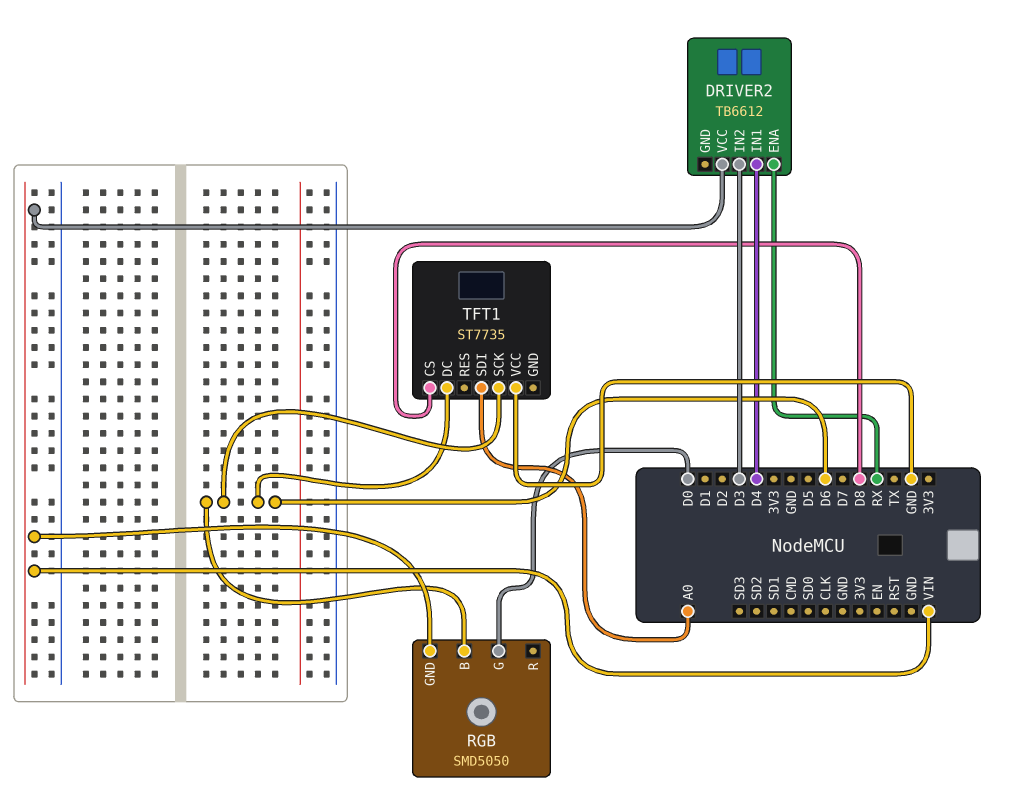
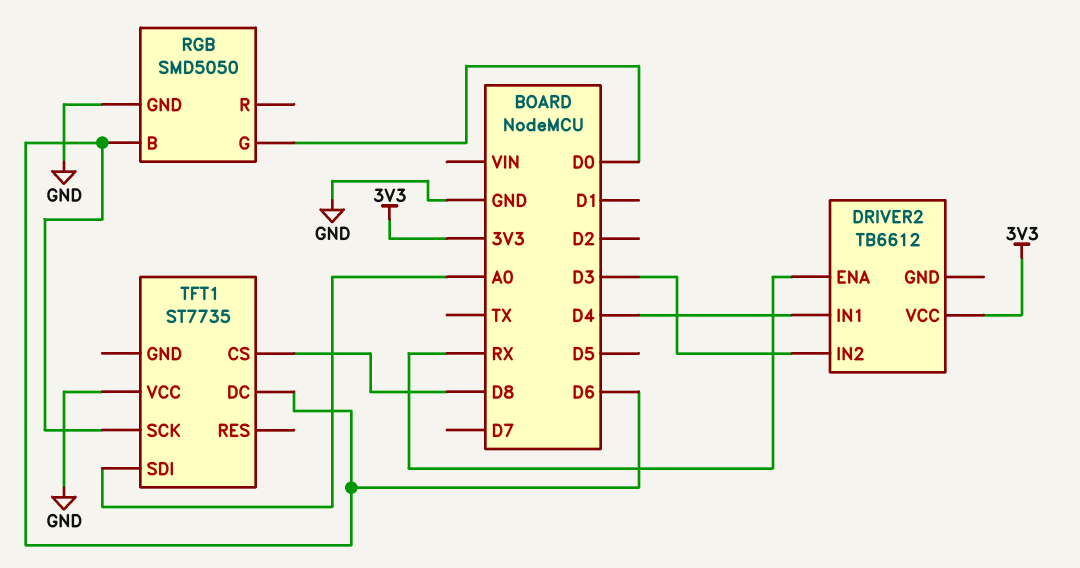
DRIVER2 pin VCC: VIN -> 3V3
RGB pin GND: VIN -> GND

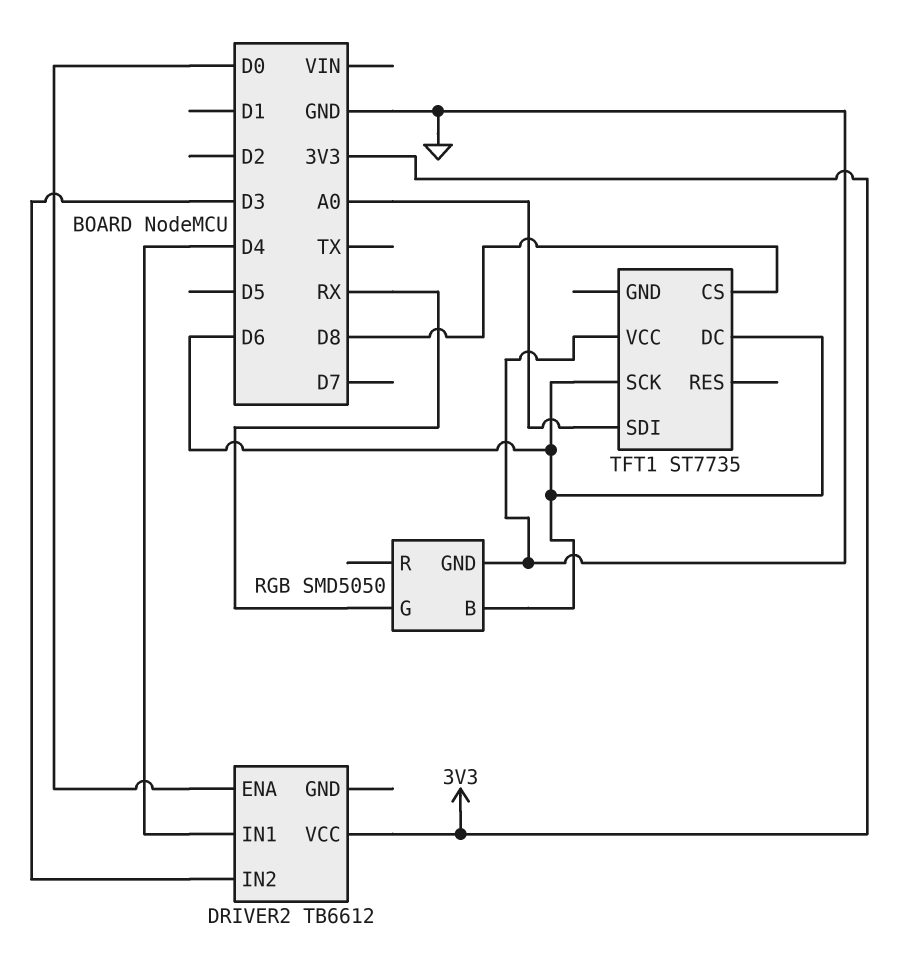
DRIVER2 pin ENA: RX -> D0
RGB pin G: D0 -> RX

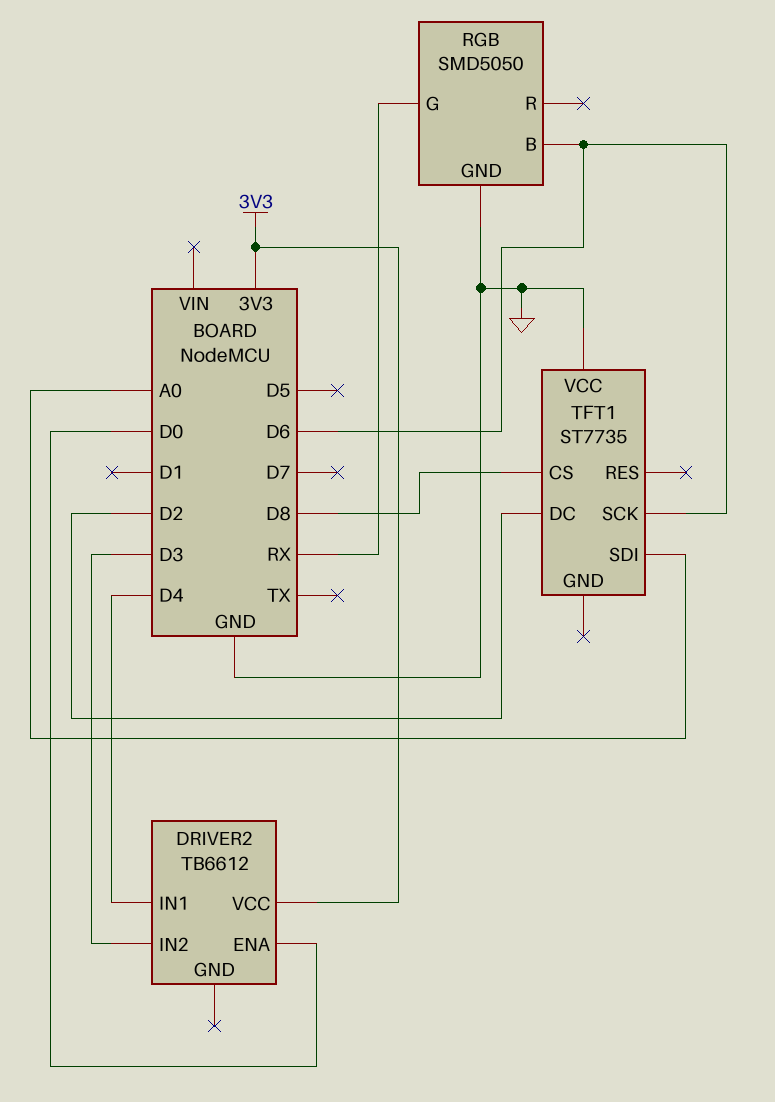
TFT1 pin DC: D6 -> D2

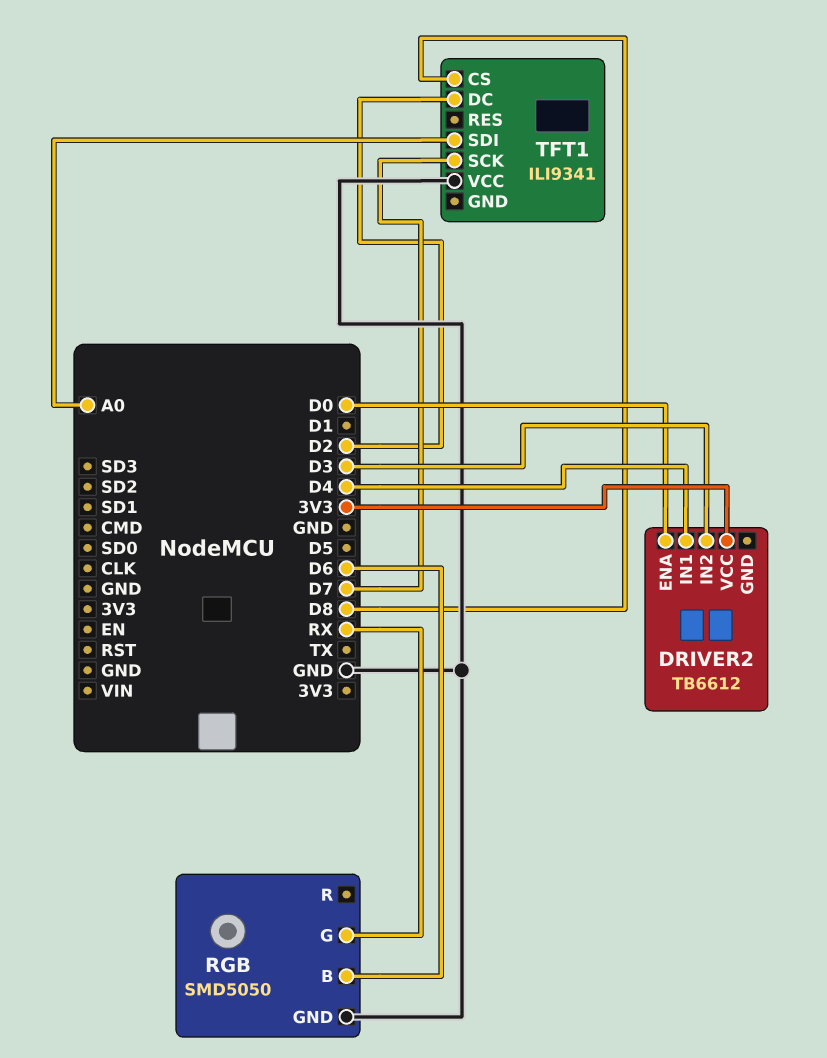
TFT1: ST7735 -> ILI9341
TFT1 pin SCK: D6 -> D7

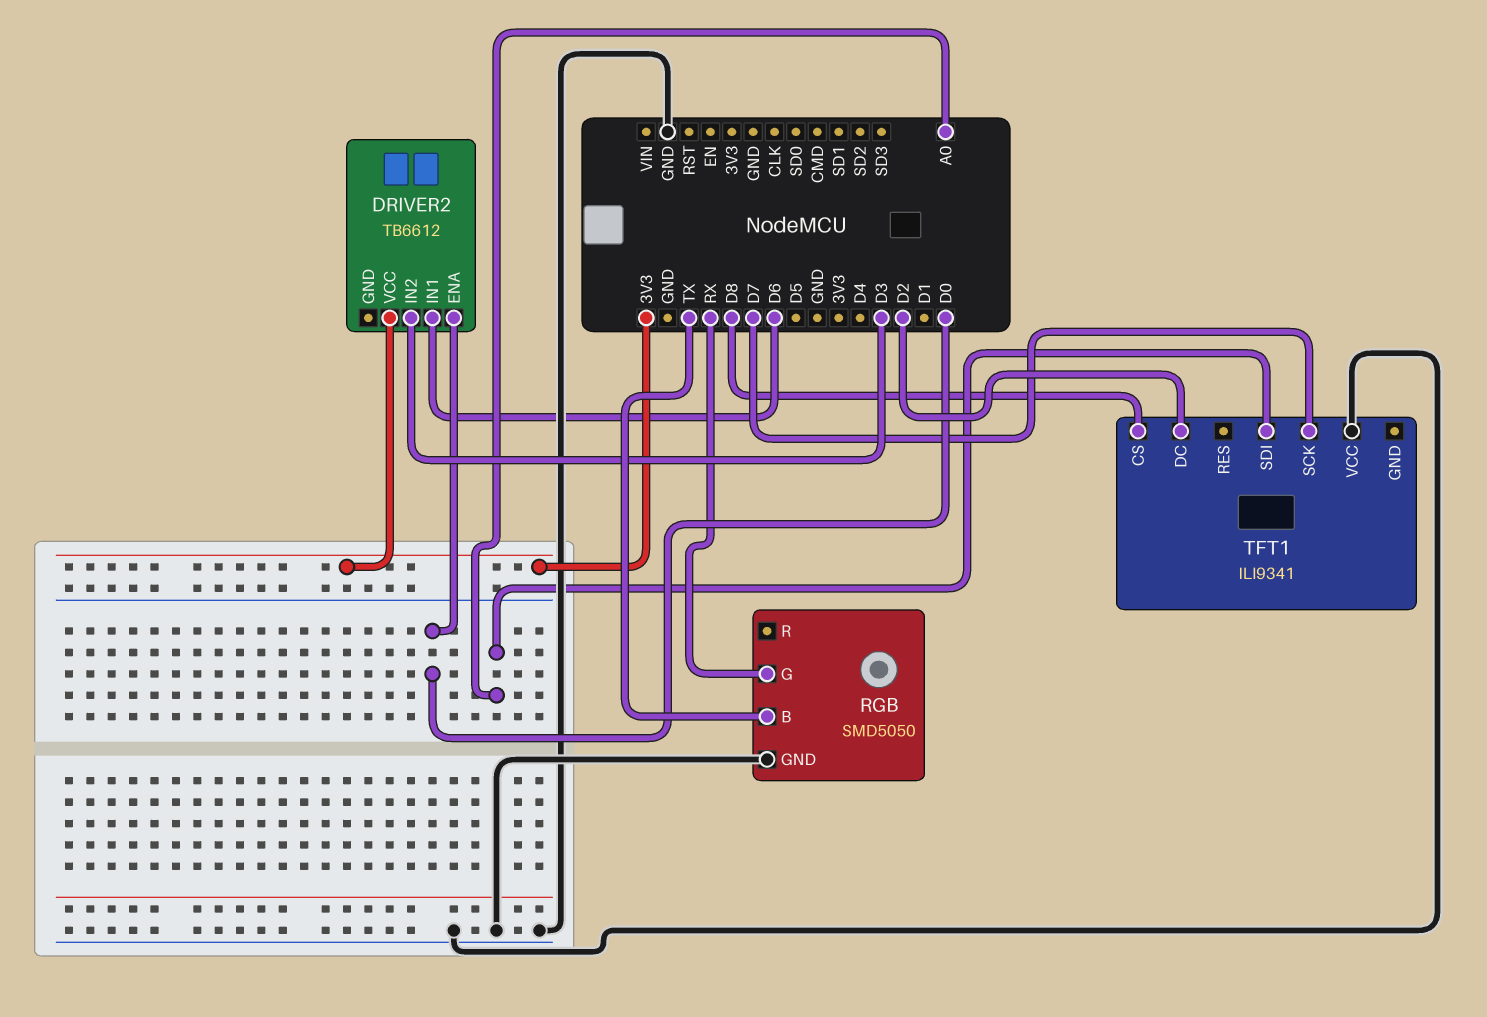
DRIVER2 pin IN1: D4 -> D6
RGB pin B: D6 -> TX

